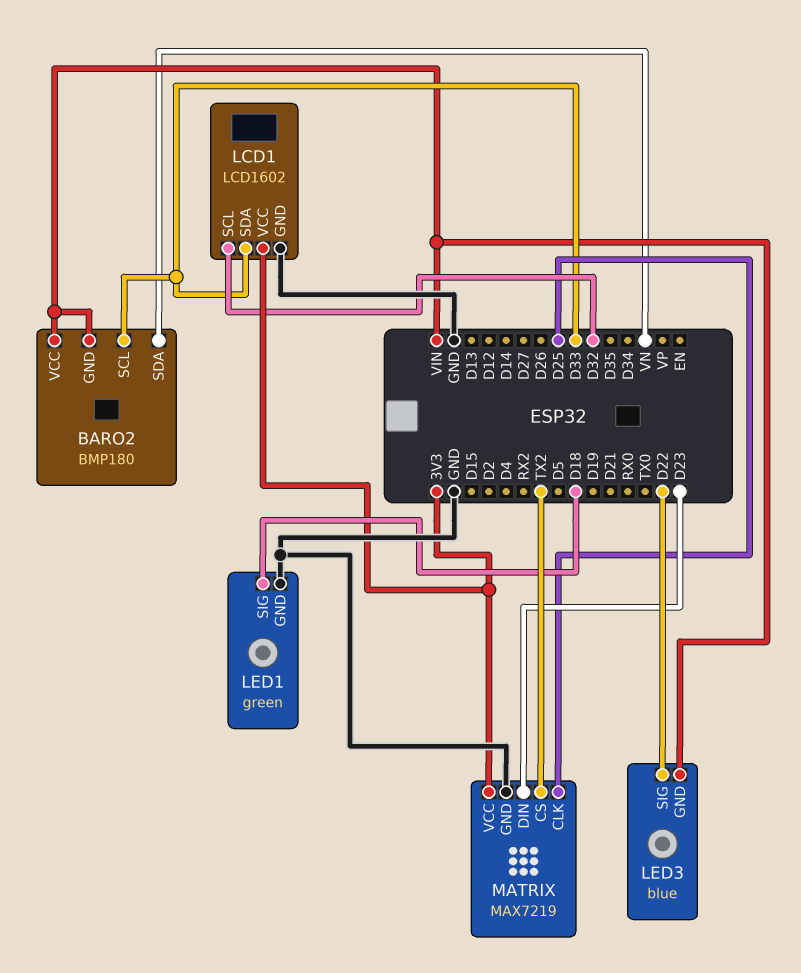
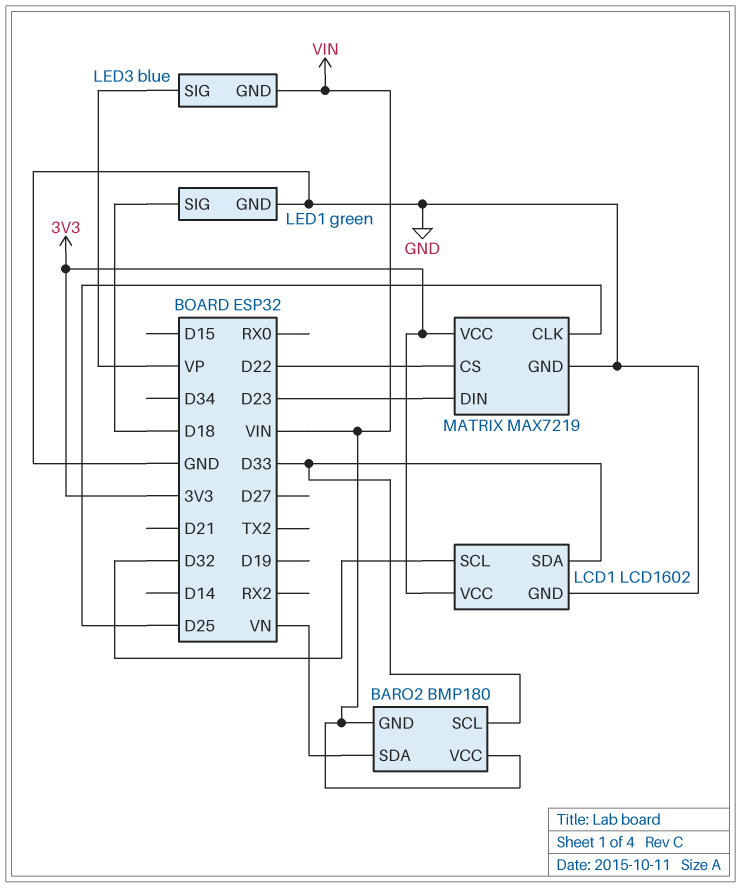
LED3 pin SIG: D22 -> VP
MATRIX pin CS: TX2 -> D22

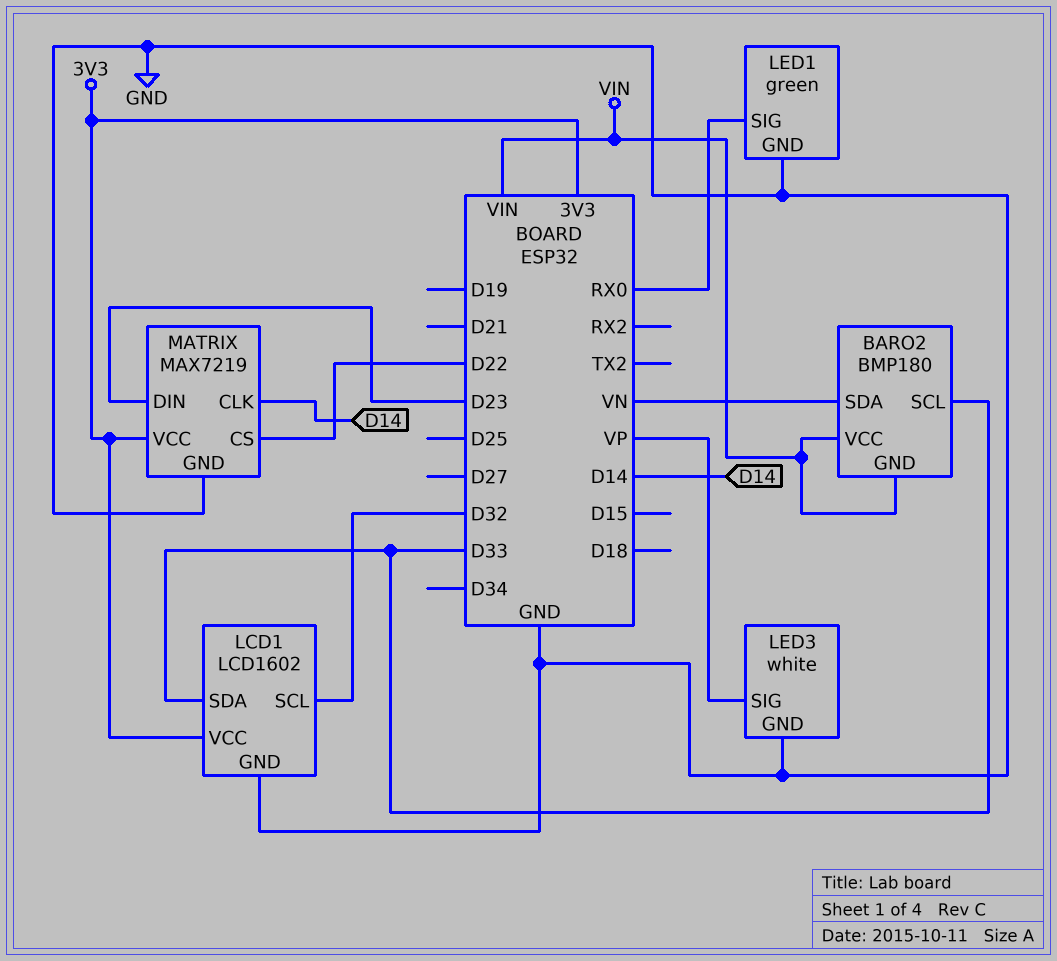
LED1 pin SIG: D18 -> RX0
LED3: blue -> white
LED3 pin GND: VIN -> GND
MATRIX pin CLK: D25 -> D14

